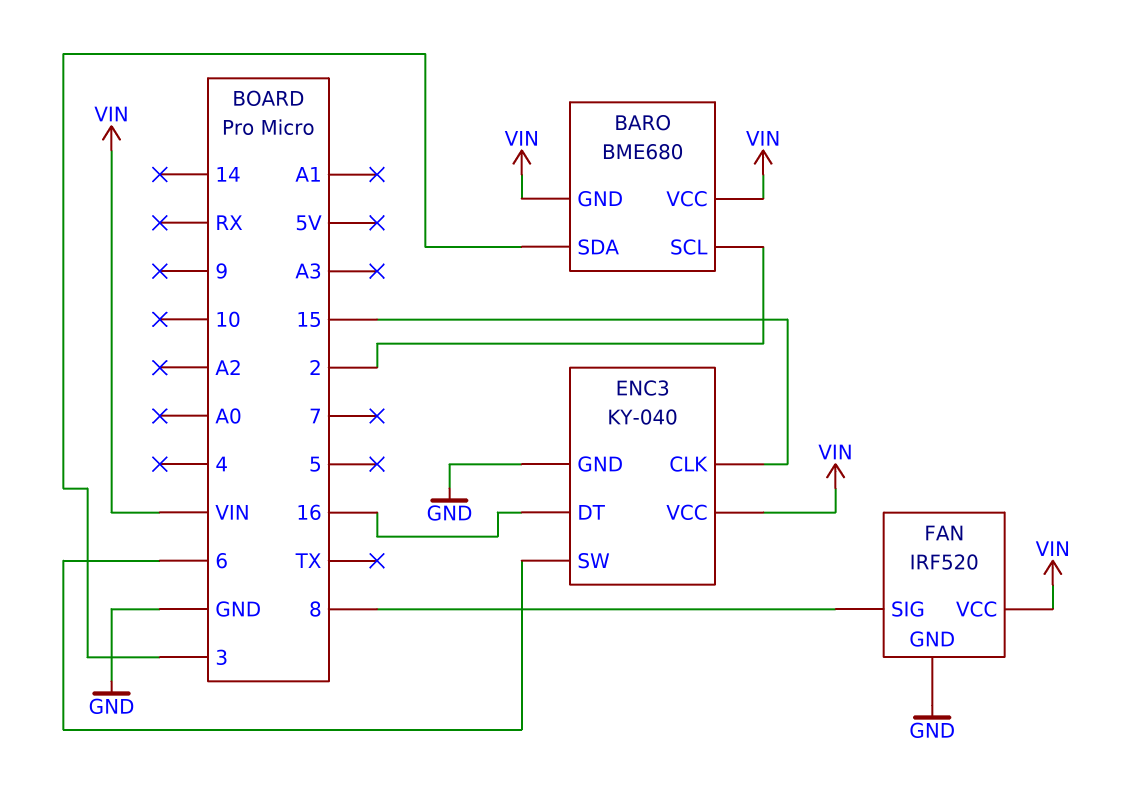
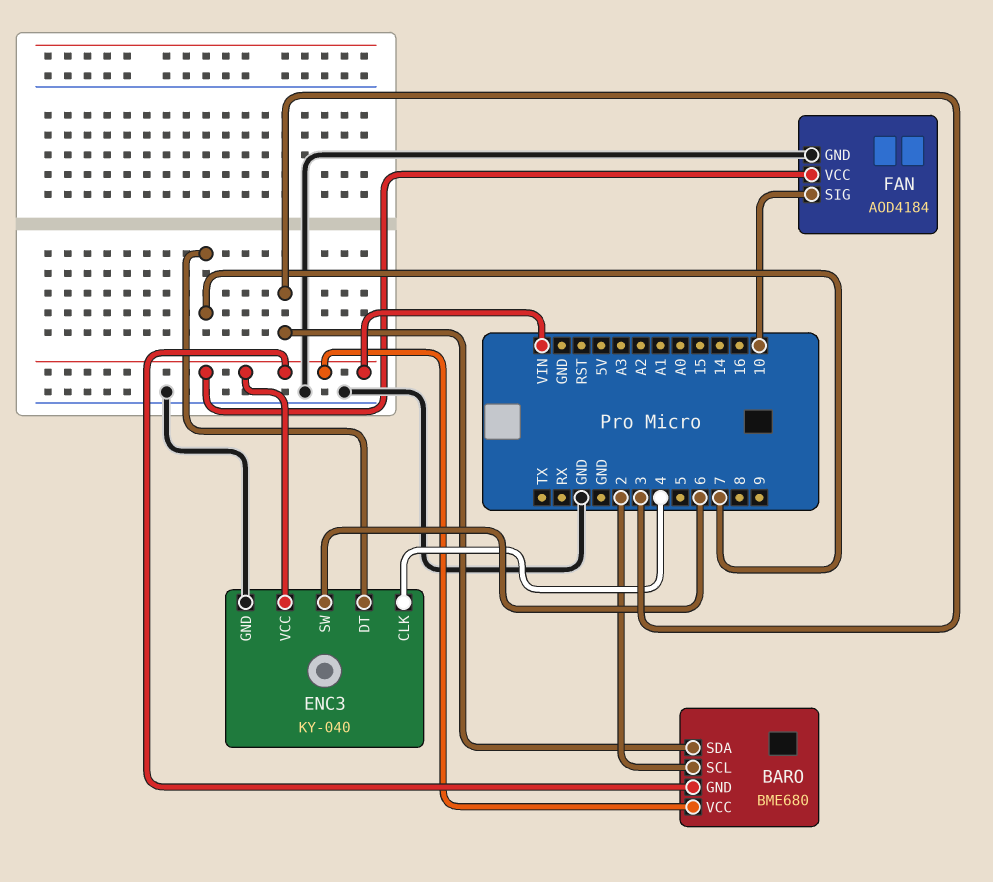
ENC3 pin CLK: 15 -> 4
ENC3 pin DT: 16 -> 7
FAN: IRF520 -> AOD4184
FAN pin SIG: 8 -> 10

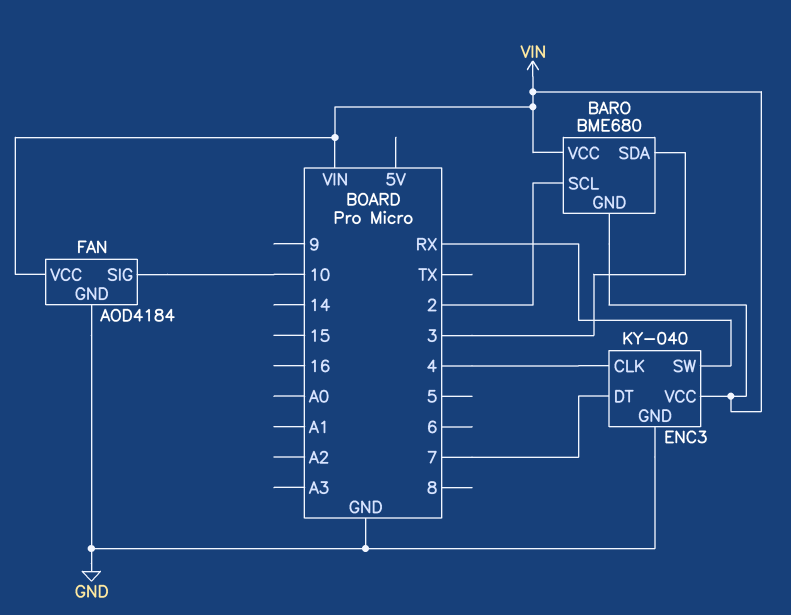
ENC3 pin SW: 6 -> RX

